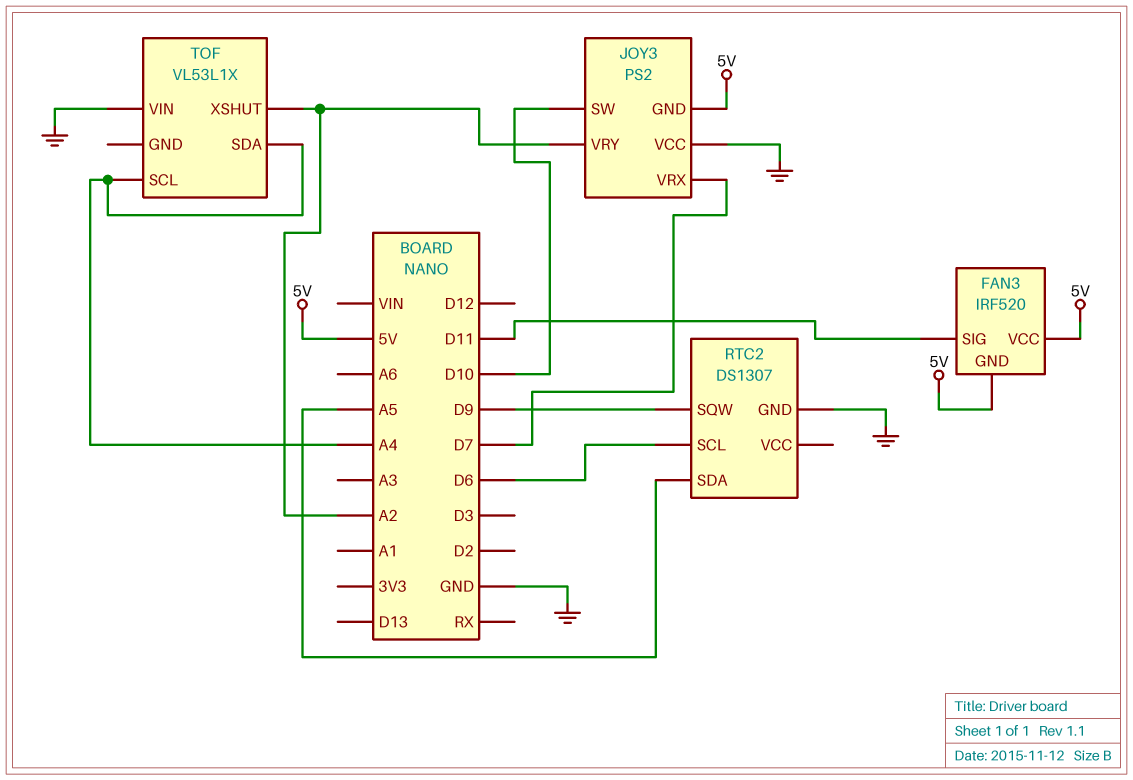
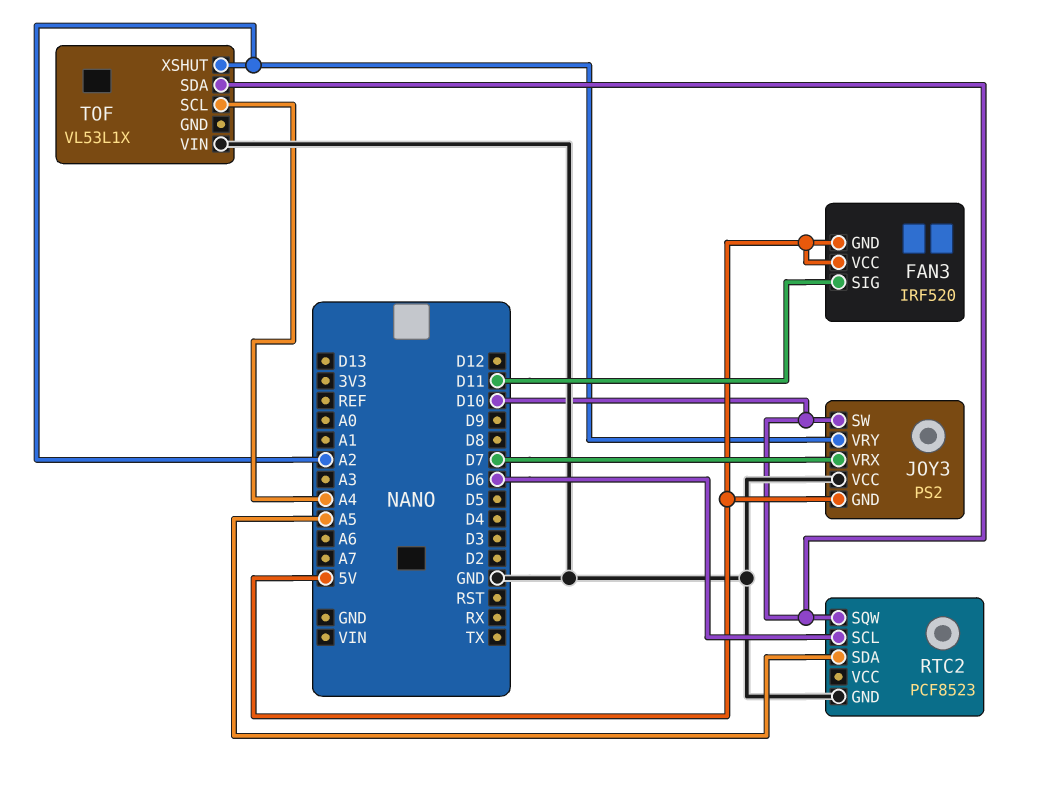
RTC2: DS1307 -> PCF8523
RTC2 pin SQW: D9 -> D10
TOF pin SDA: A4 -> D10

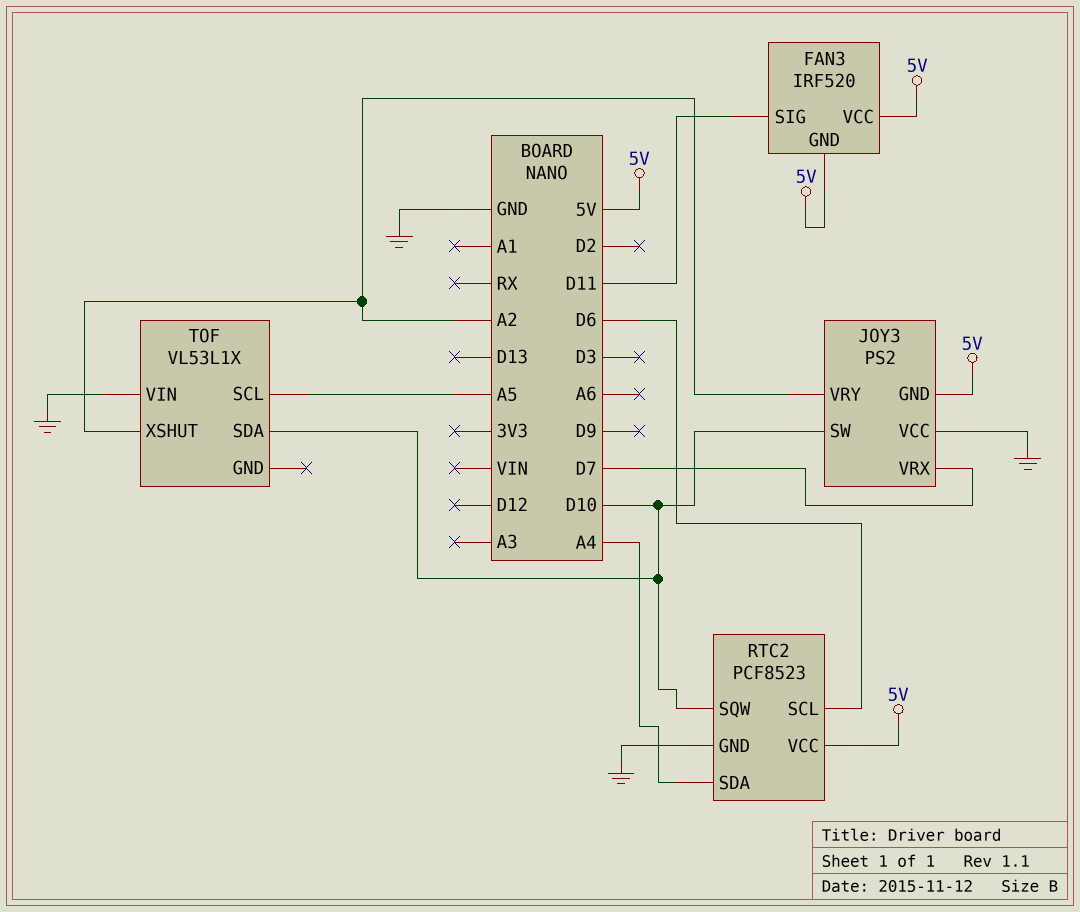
RTC2 pin SDA: A5 -> A4
RTC2 pin VCC: none -> 5V
TOF pin SCL: A4 -> A5

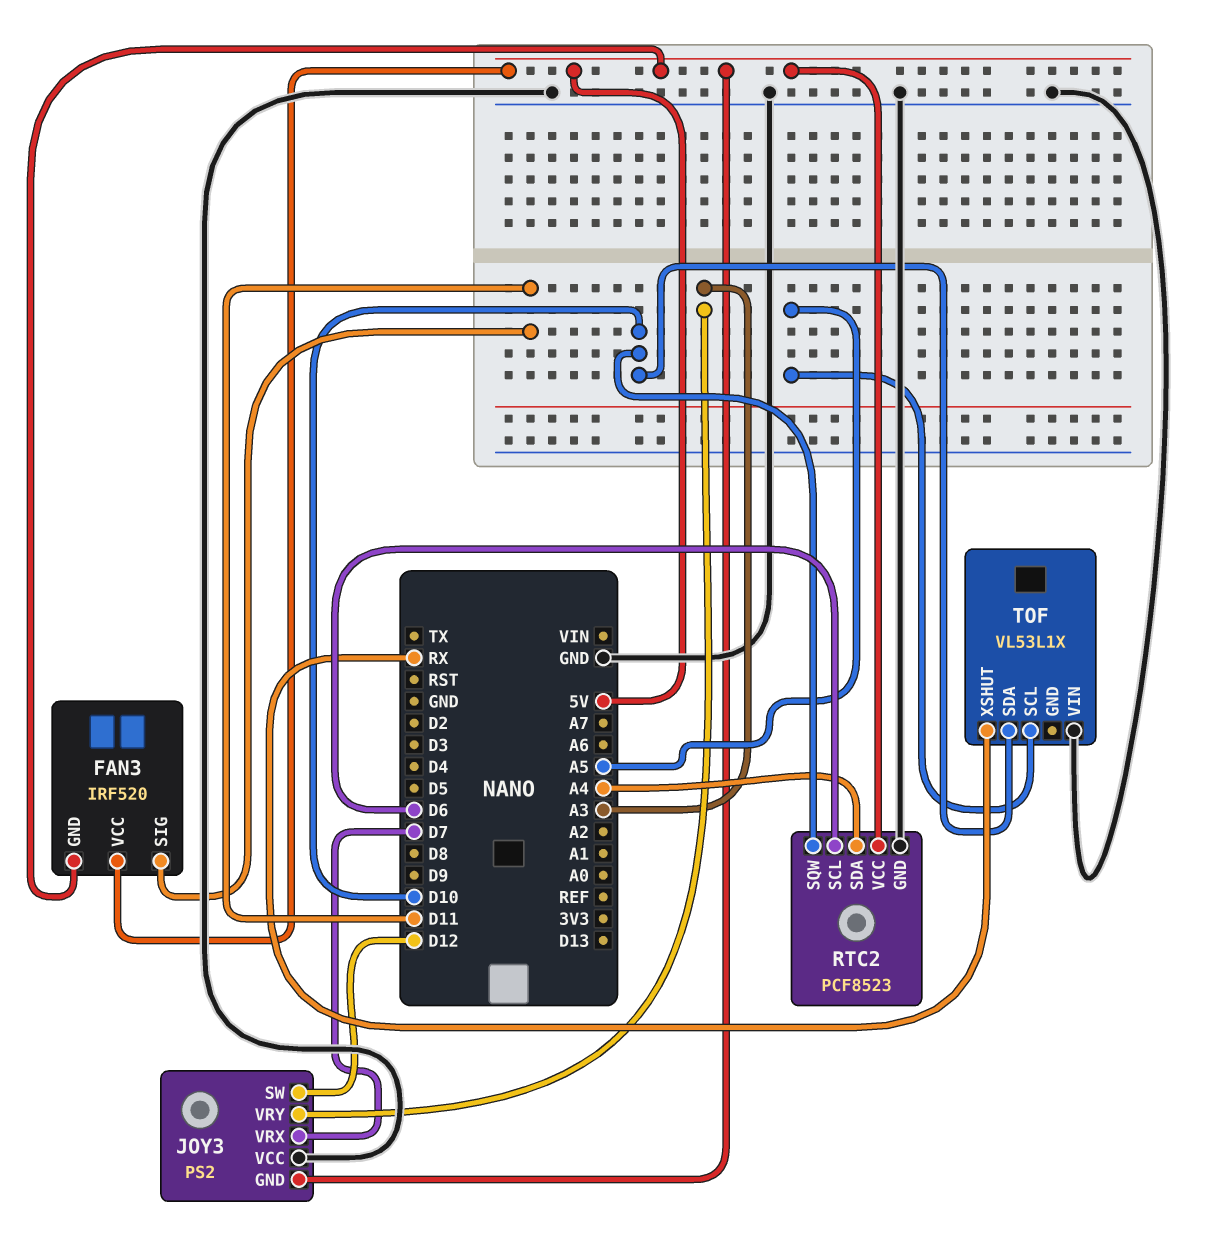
JOY3 pin SW: D10 -> D12
JOY3 pin VRY: A2 -> A3
TOF pin XSHUT: A2 -> RX

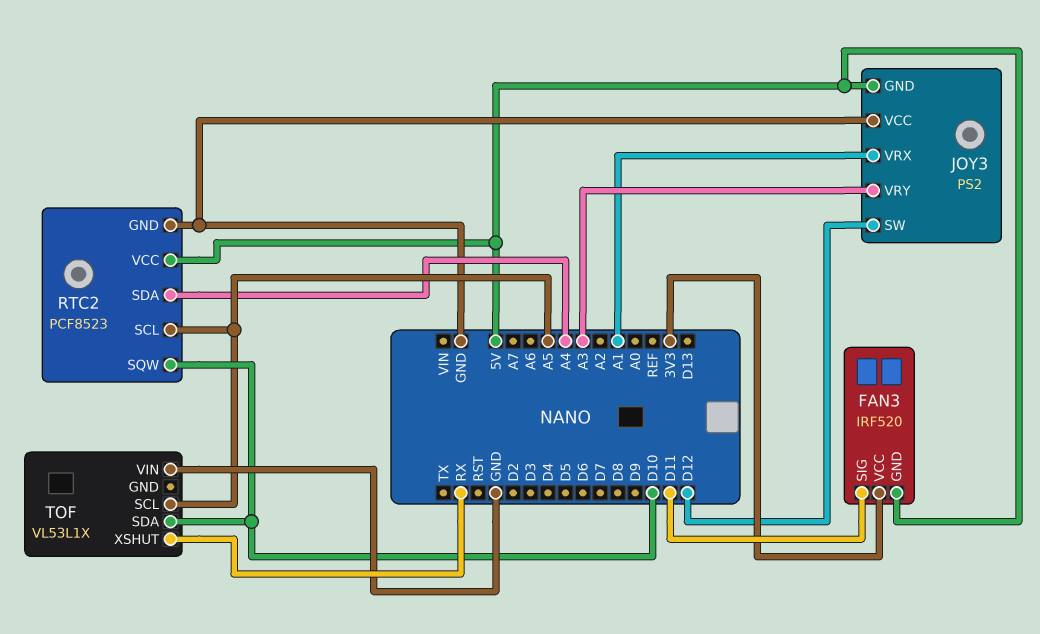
FAN3 pin VCC: 5V -> 3V3
JOY3 pin VRX: D7 -> A1
RTC2 pin SCL: D6 -> A5

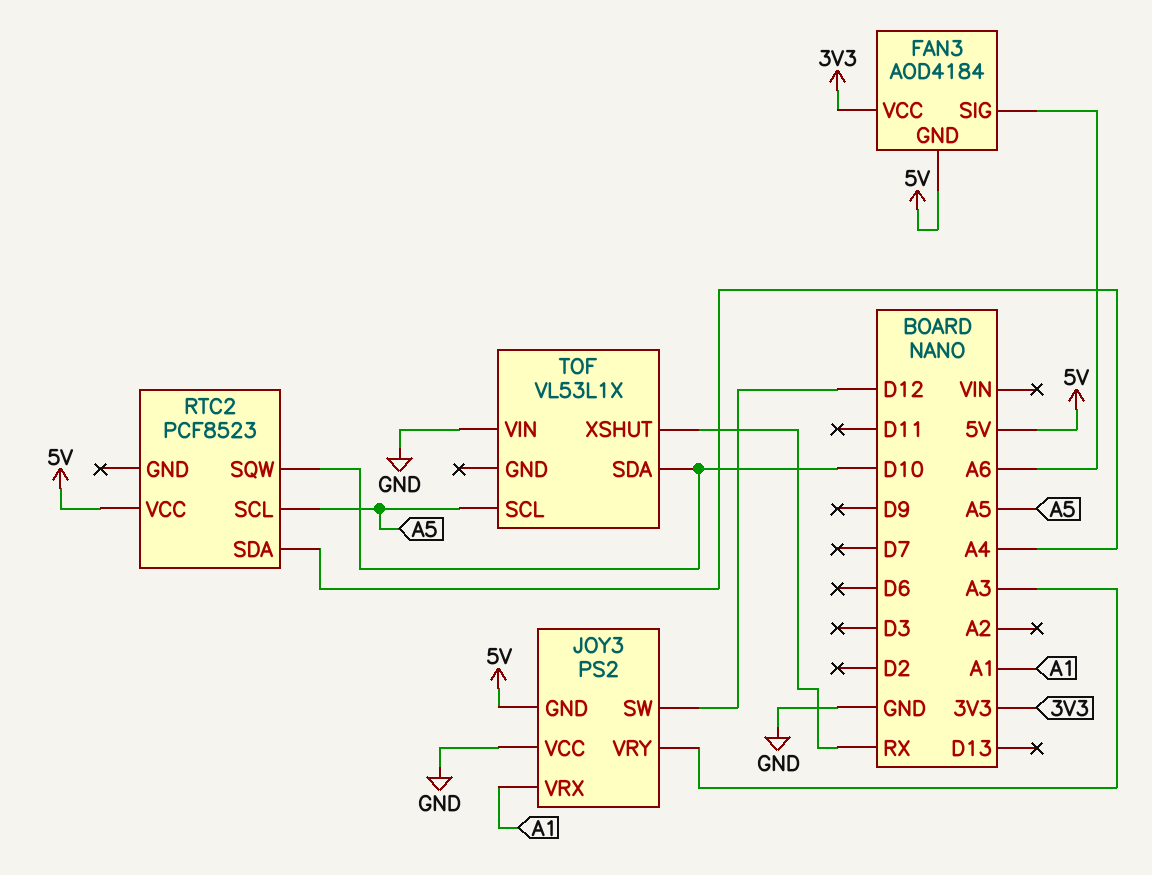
FAN3: IRF520 -> AOD4184
FAN3 pin SIG: D11 -> A6
RTC2 pin GND: GND -> none

